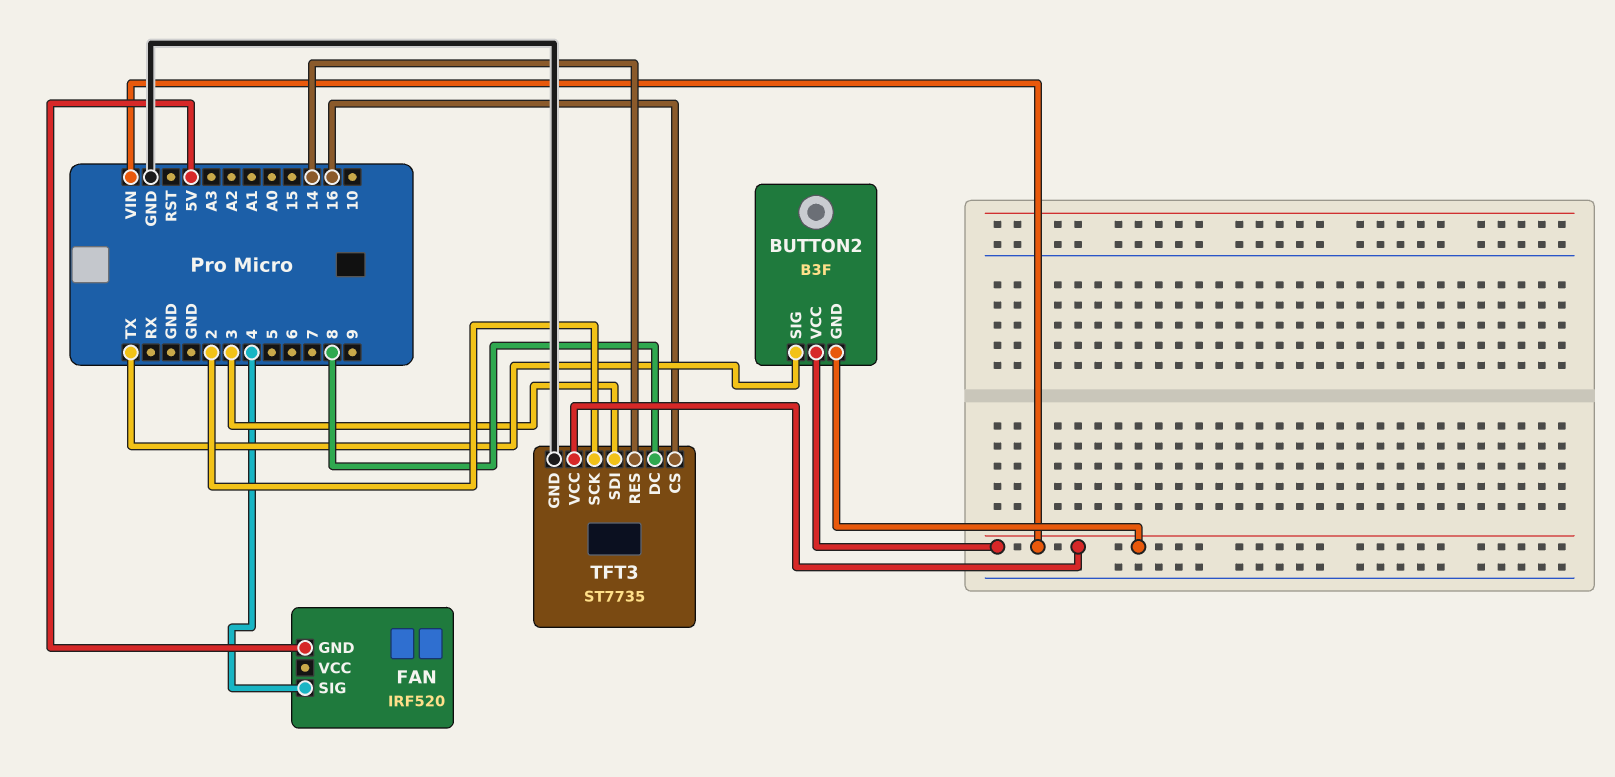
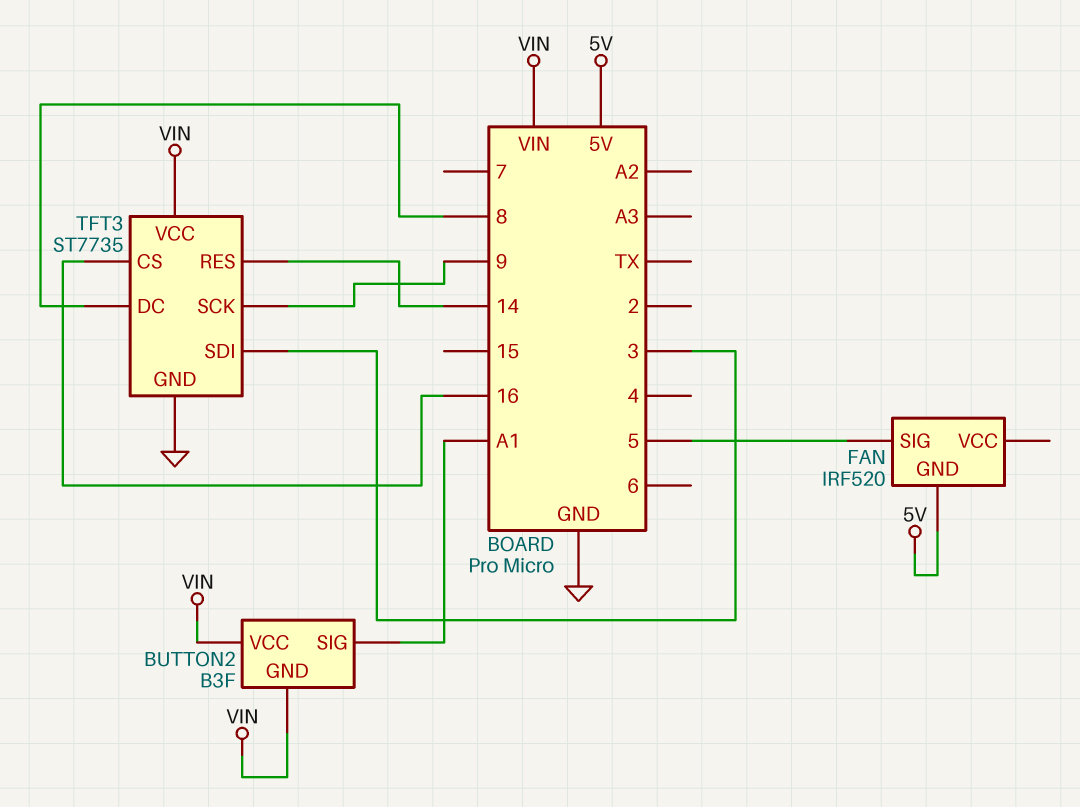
BUTTON2 pin SIG: TX -> A1
FAN pin SIG: 4 -> 5
TFT3 pin SCK: 2 -> 9

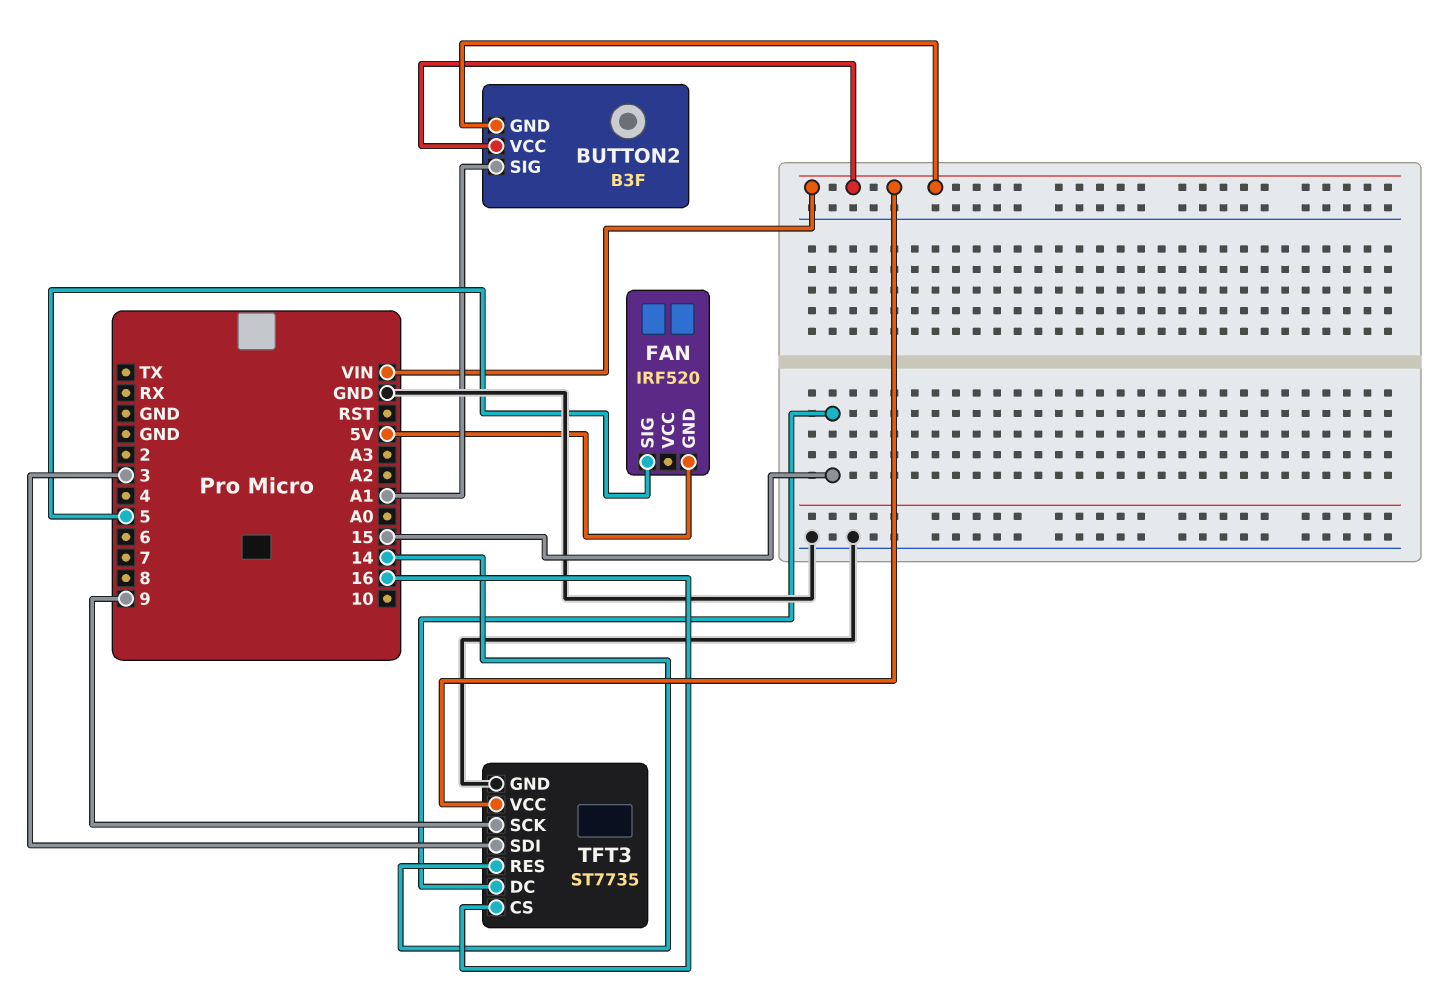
TFT3 pin DC: 8 -> 15

